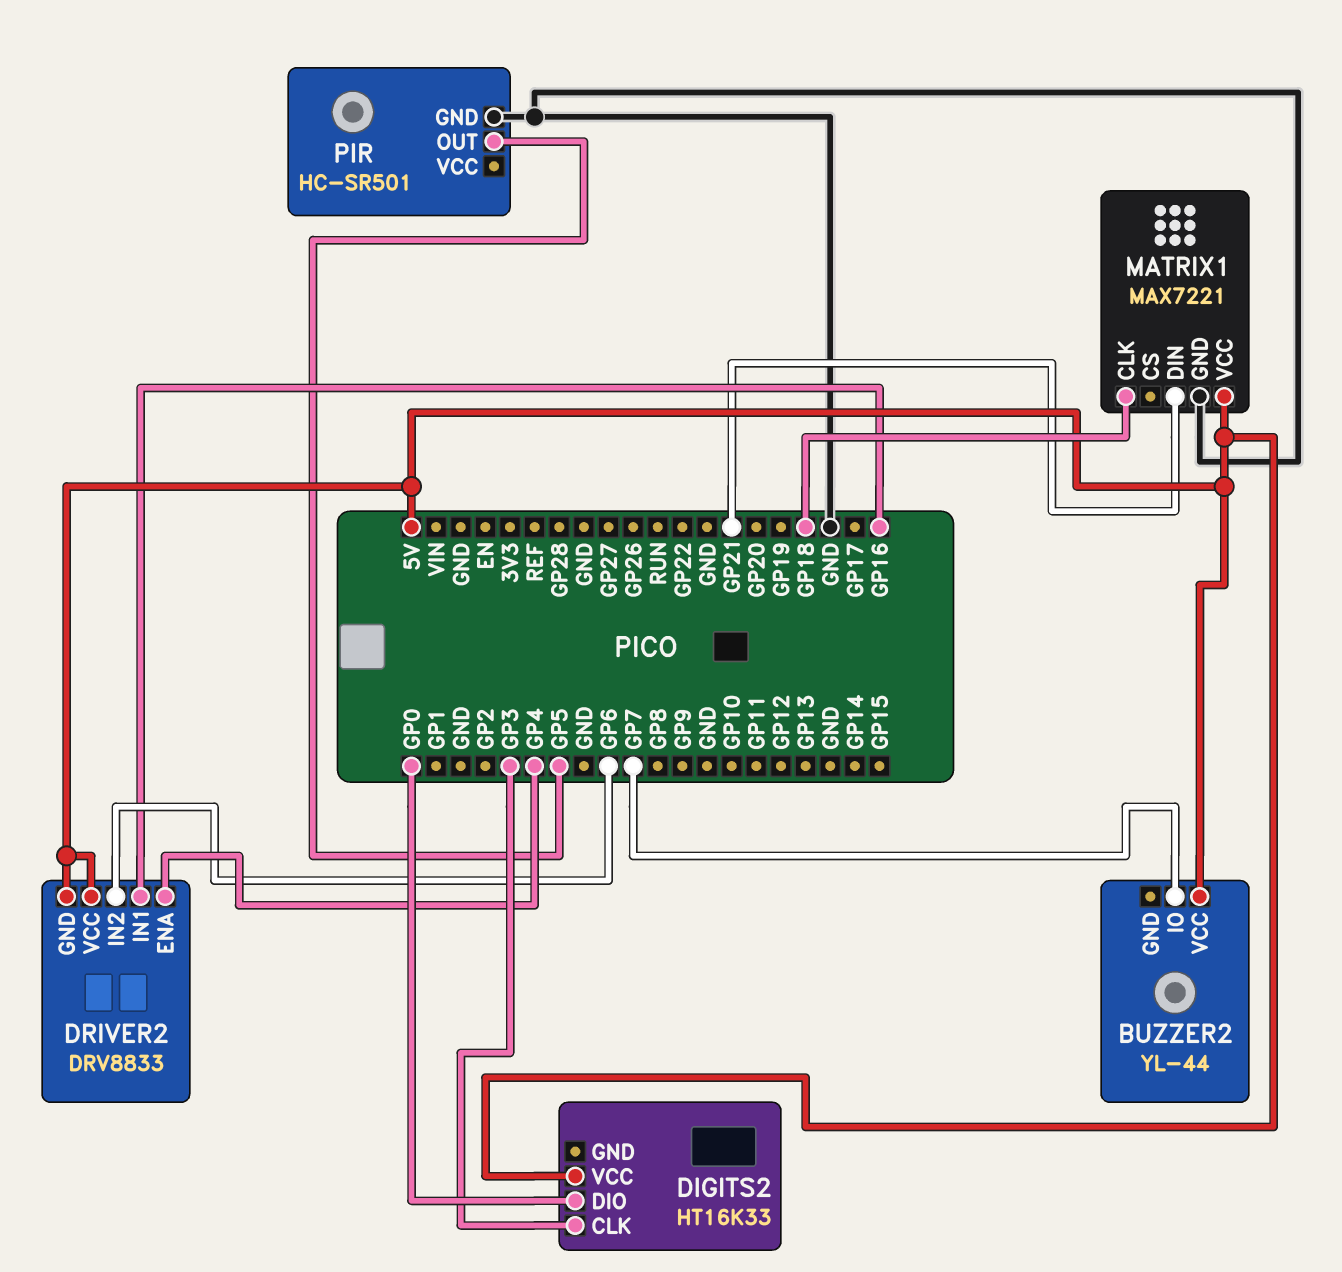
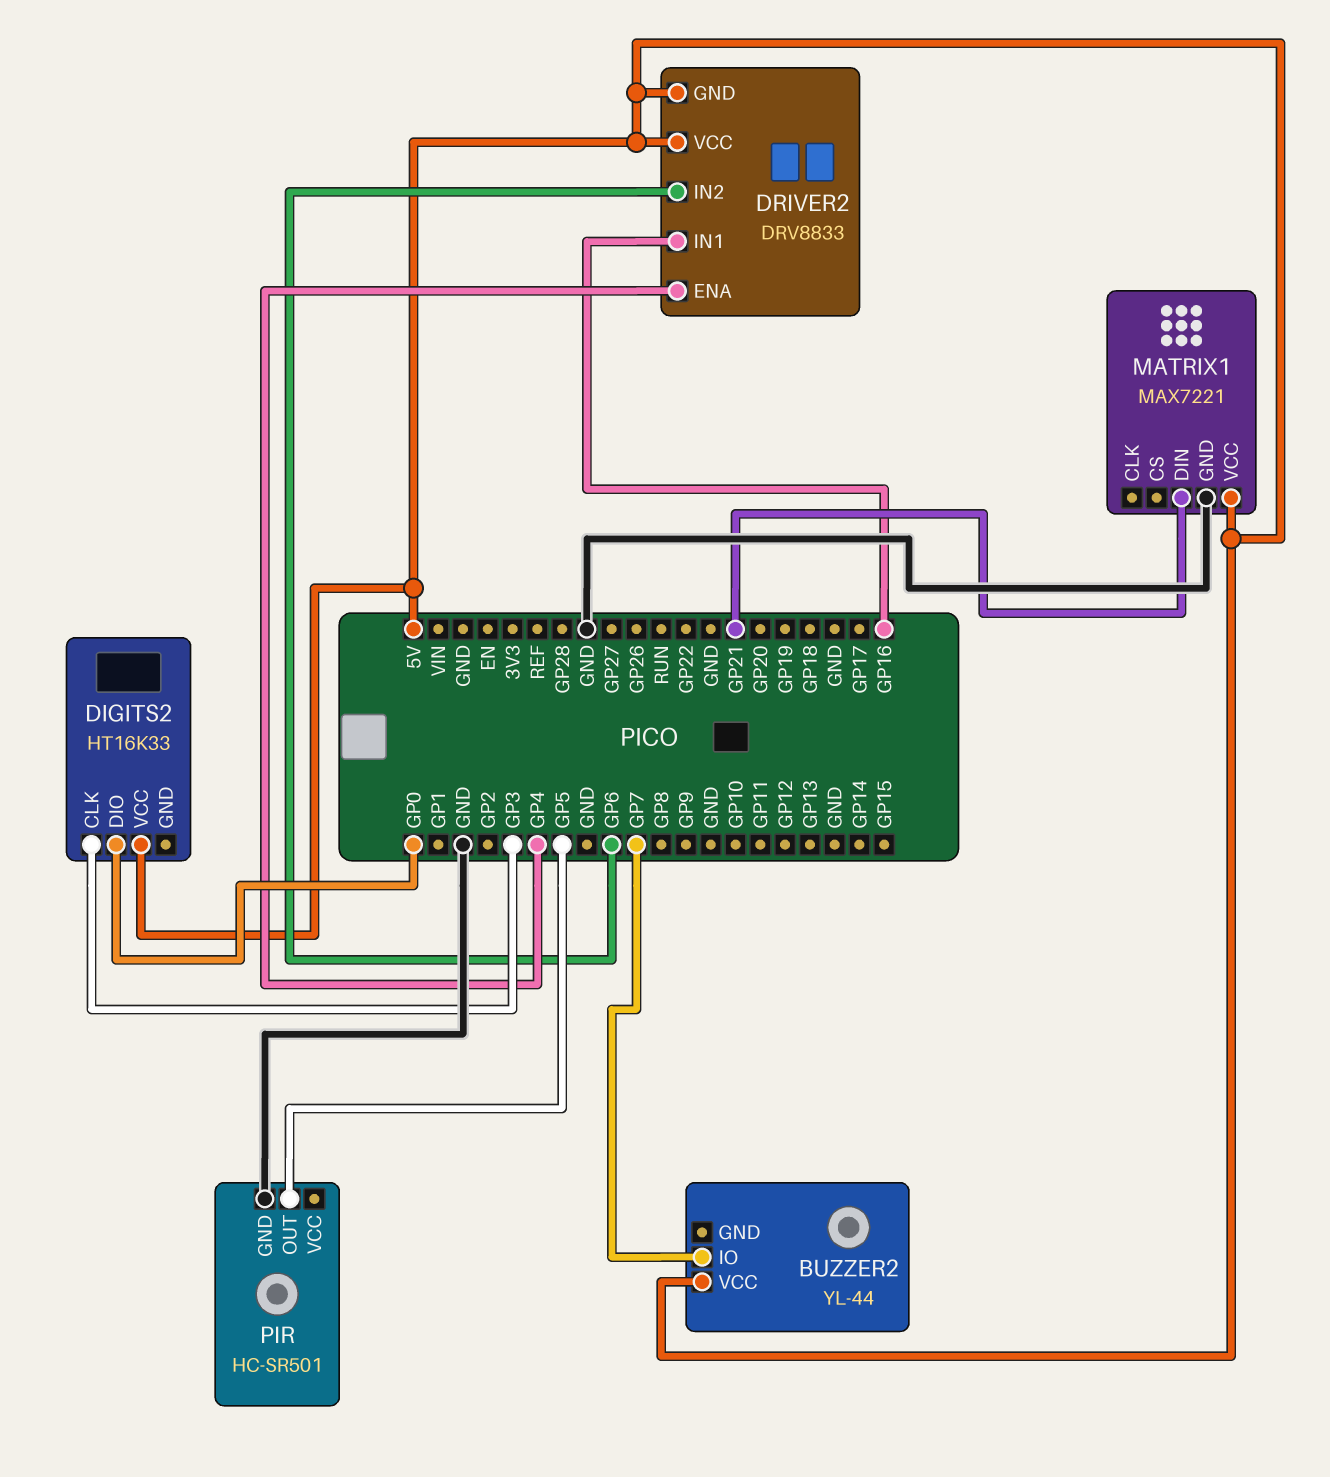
MATRIX1 pin CLK: GP18 -> none

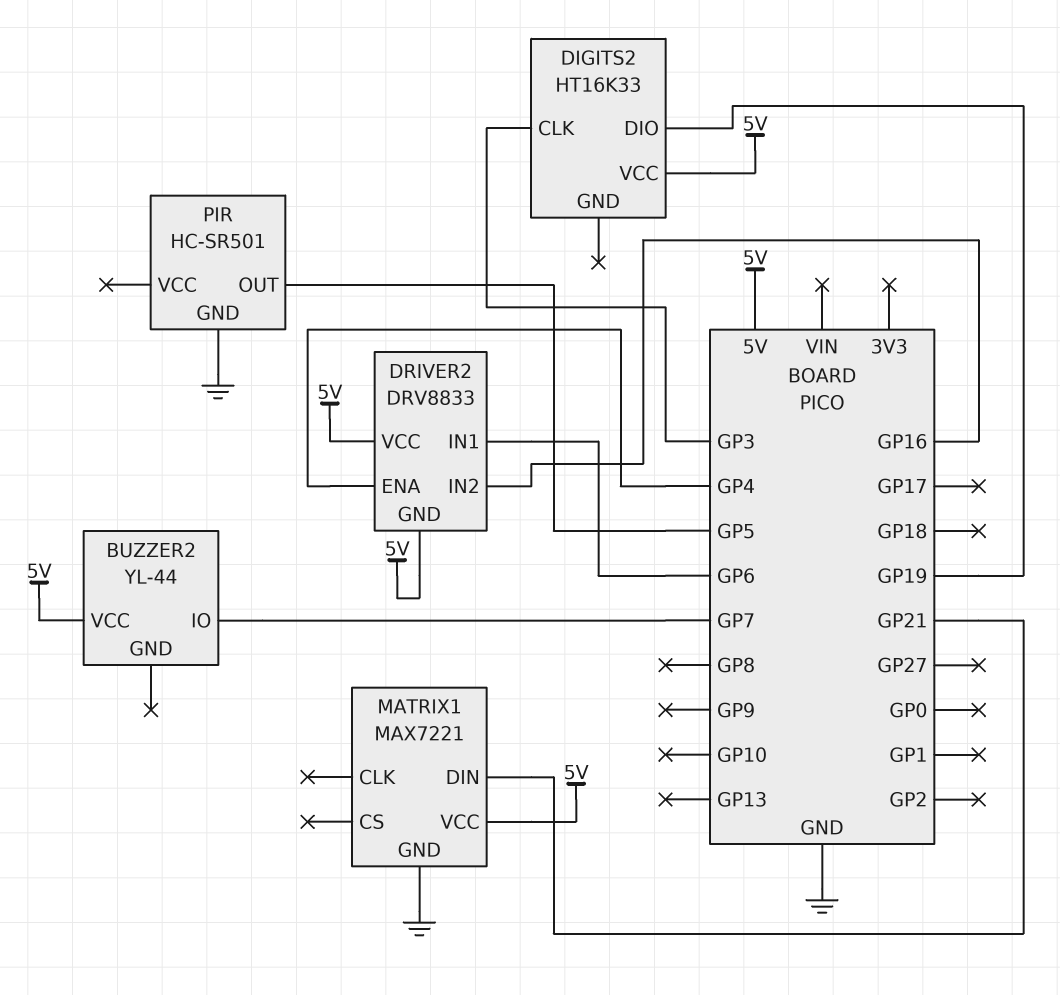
DIGITS2 pin DIO: GP0 -> GP19
DRIVER2 pin IN1: GP16 -> GP6
DRIVER2 pin IN2: GP6 -> GP16

